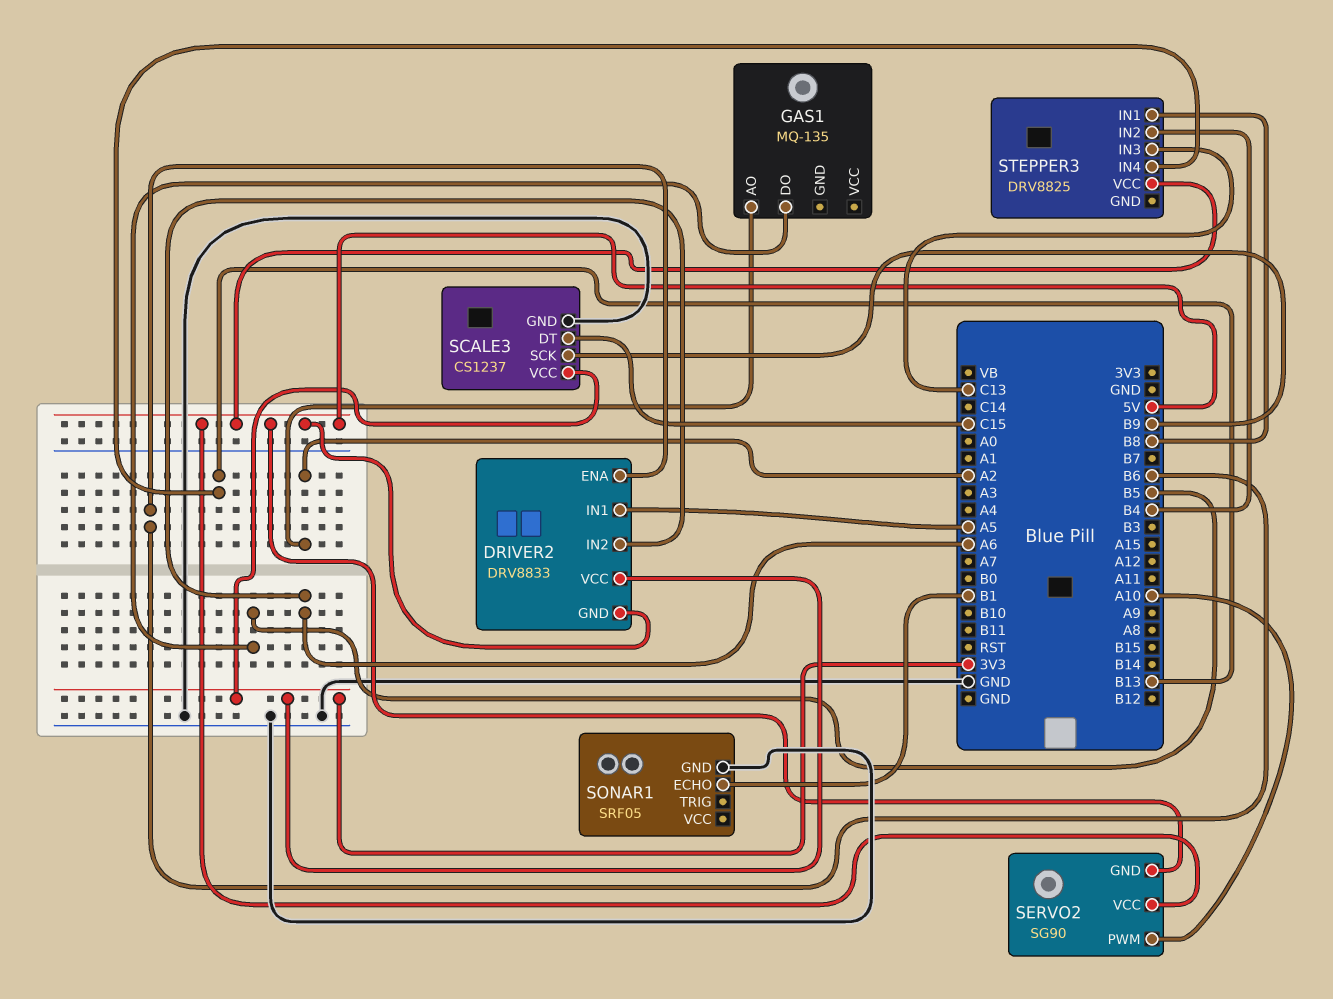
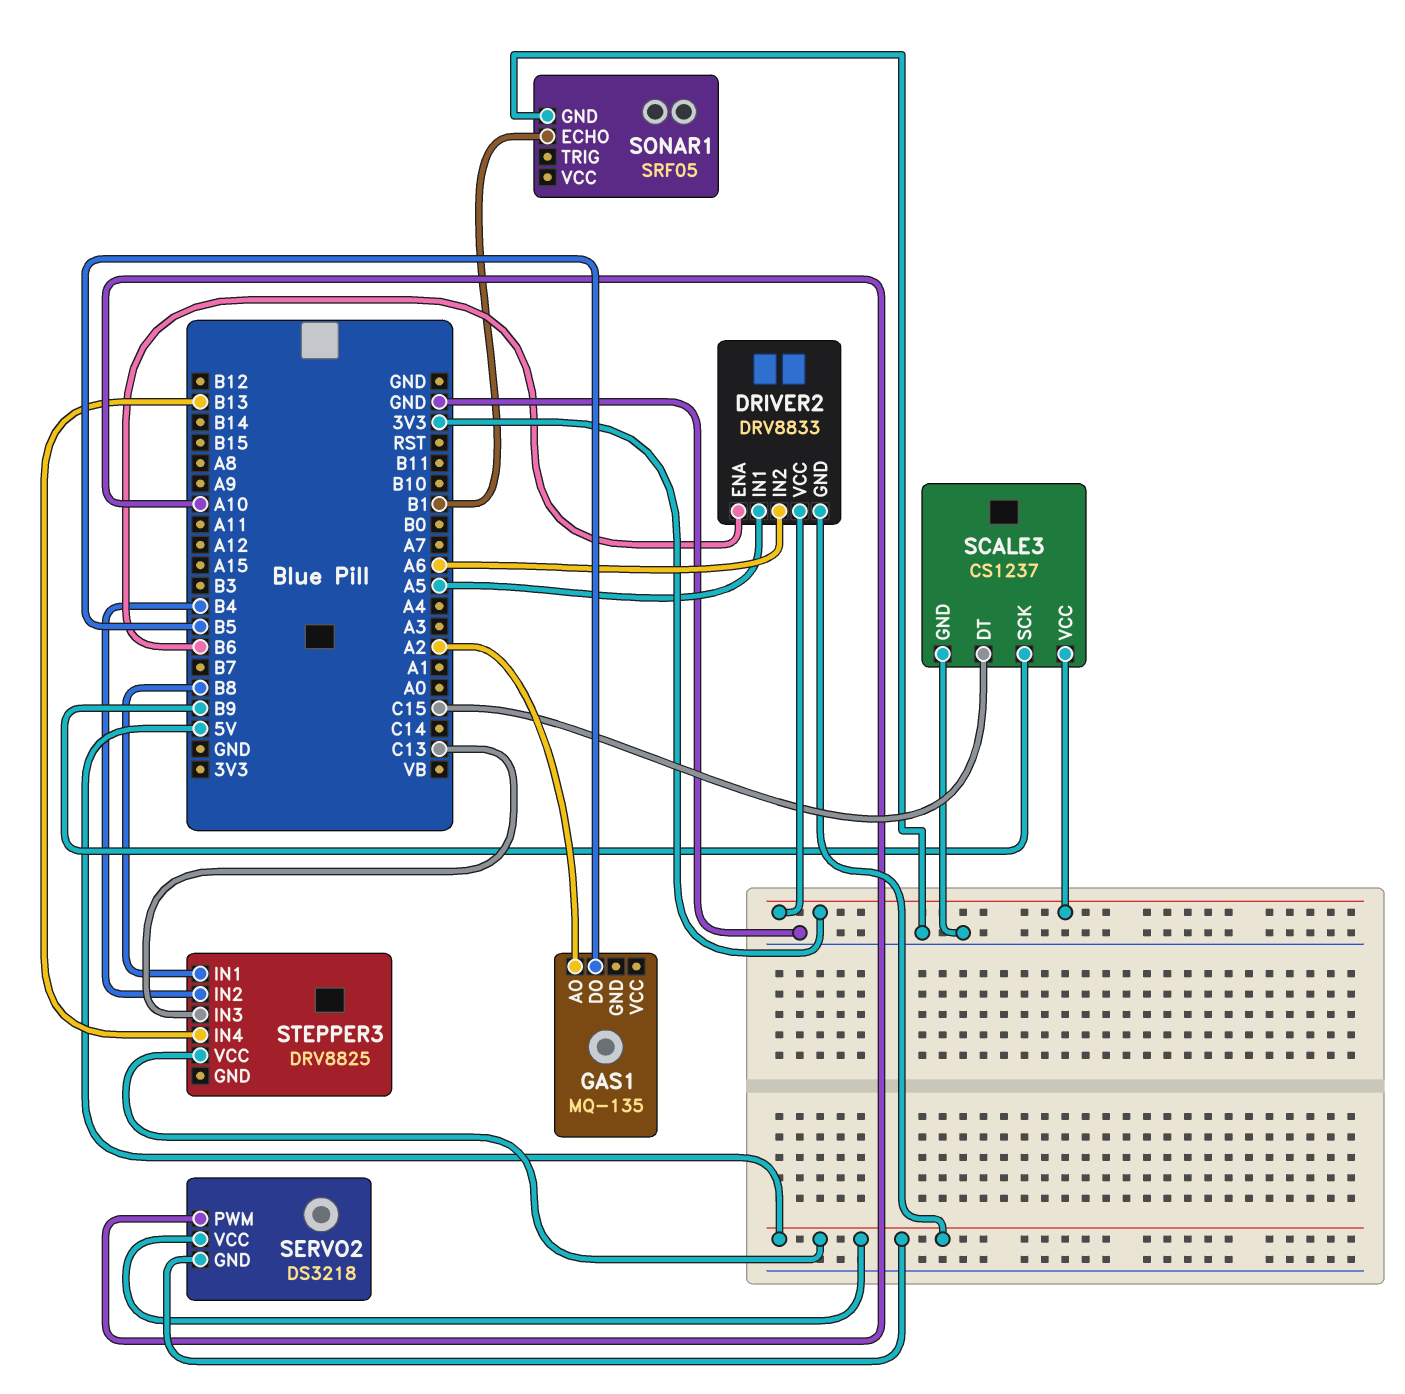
SERVO2: SG90 -> DS3218

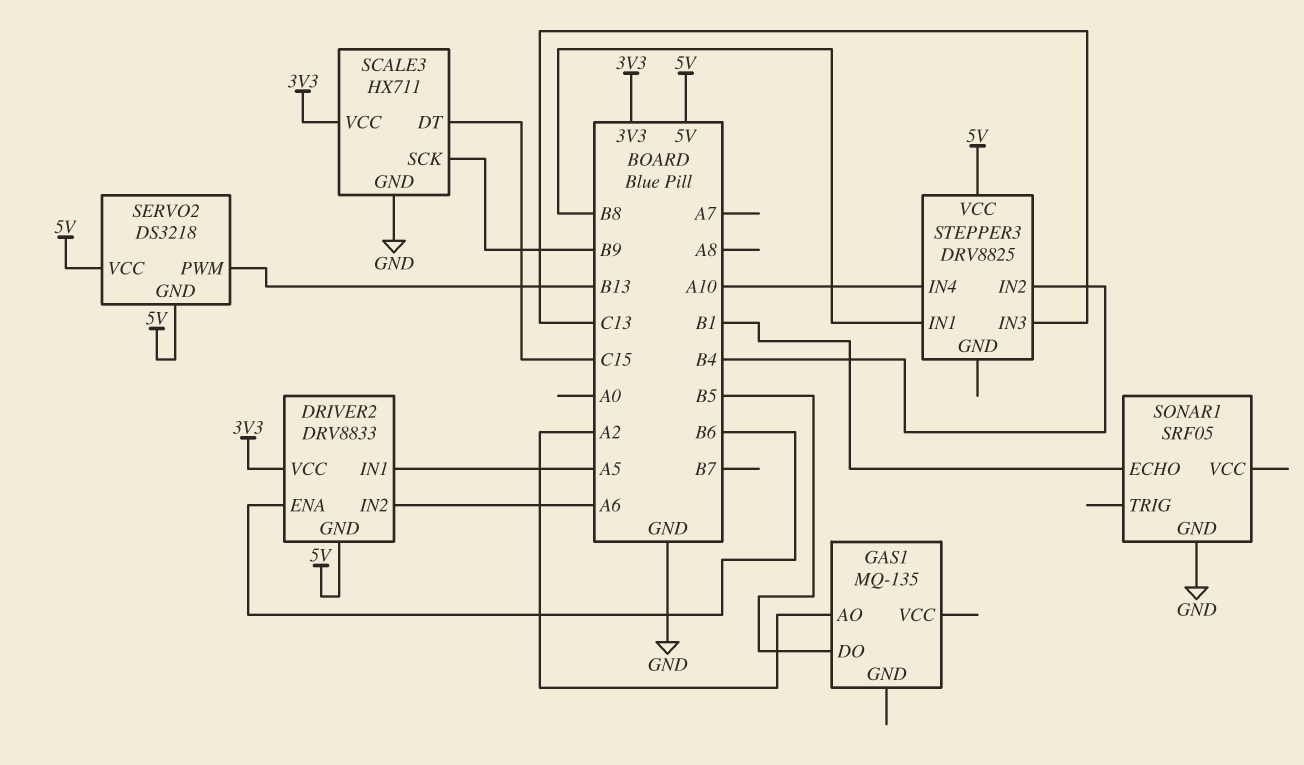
SCALE3: CS1237 -> HX711
SERVO2 pin PWM: A10 -> B13
STEPPER3 pin IN4: B13 -> A10

